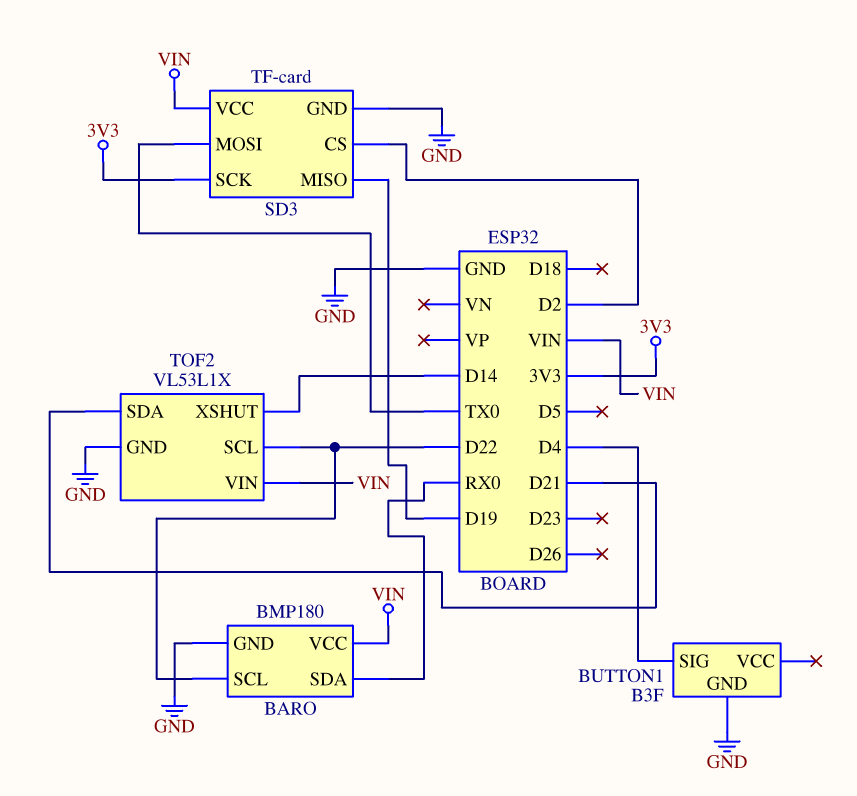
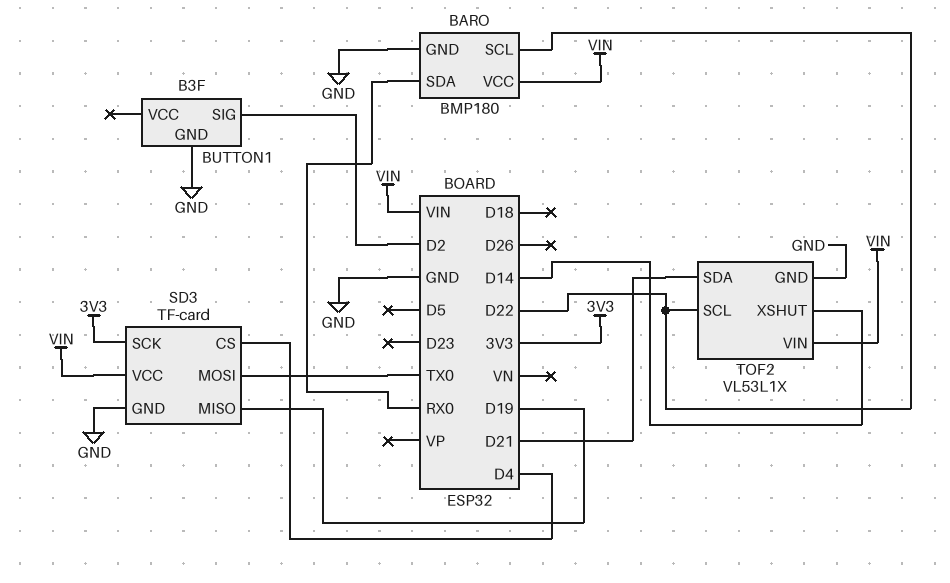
BUTTON1 pin SIG: D4 -> D2
SD3 pin CS: D2 -> D4

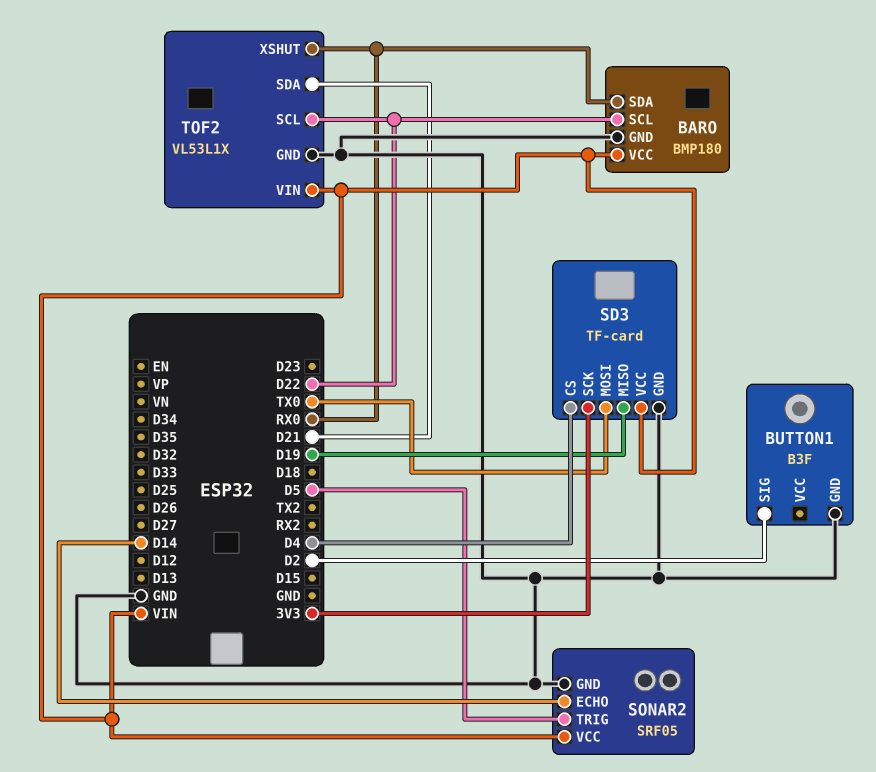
SONAR2: none -> SRF05
SONAR2 pin ECHO: none -> D14
SONAR2 pin GND: none -> GND
SONAR2 pin TRIG: none -> D5
SONAR2 pin VCC: none -> VIN
TOF2 pin XSHUT: D14 -> RX0

